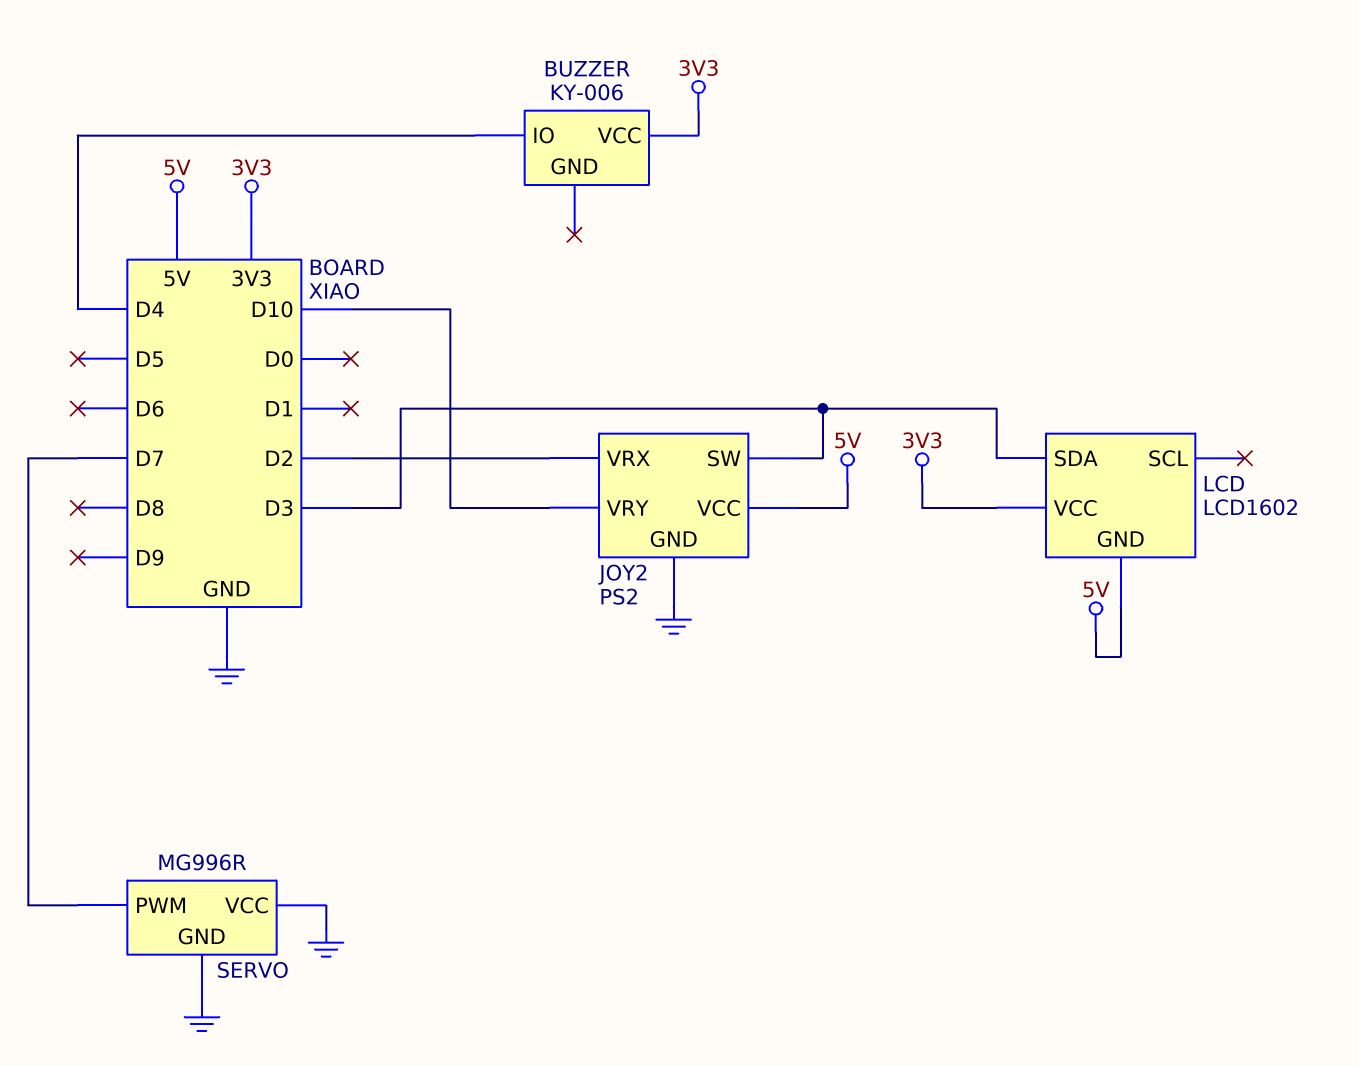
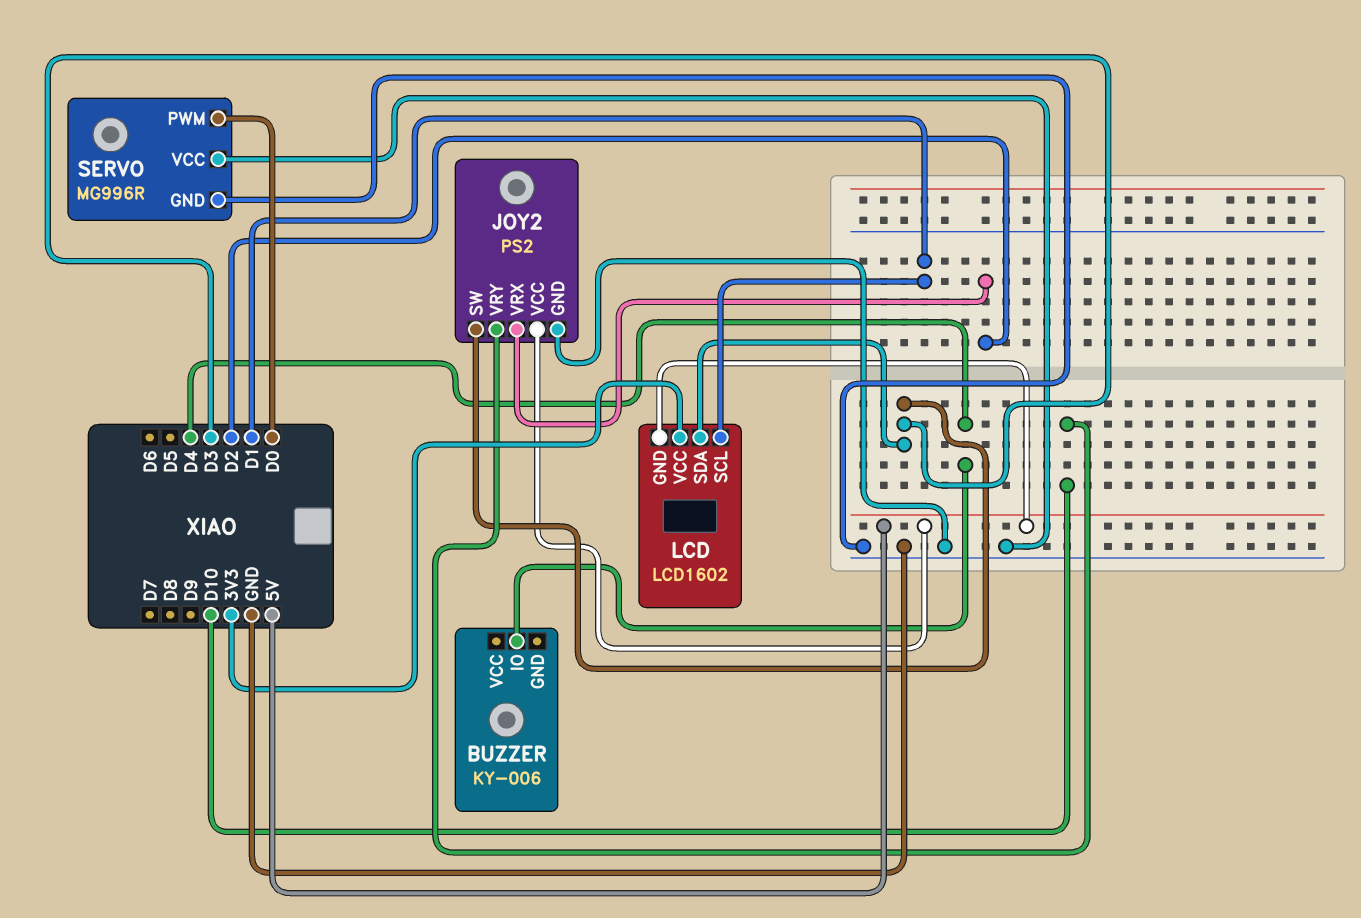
BUZZER pin VCC: 3V3 -> none
LCD pin SCL: none -> D1
SERVO pin PWM: D7 -> D0

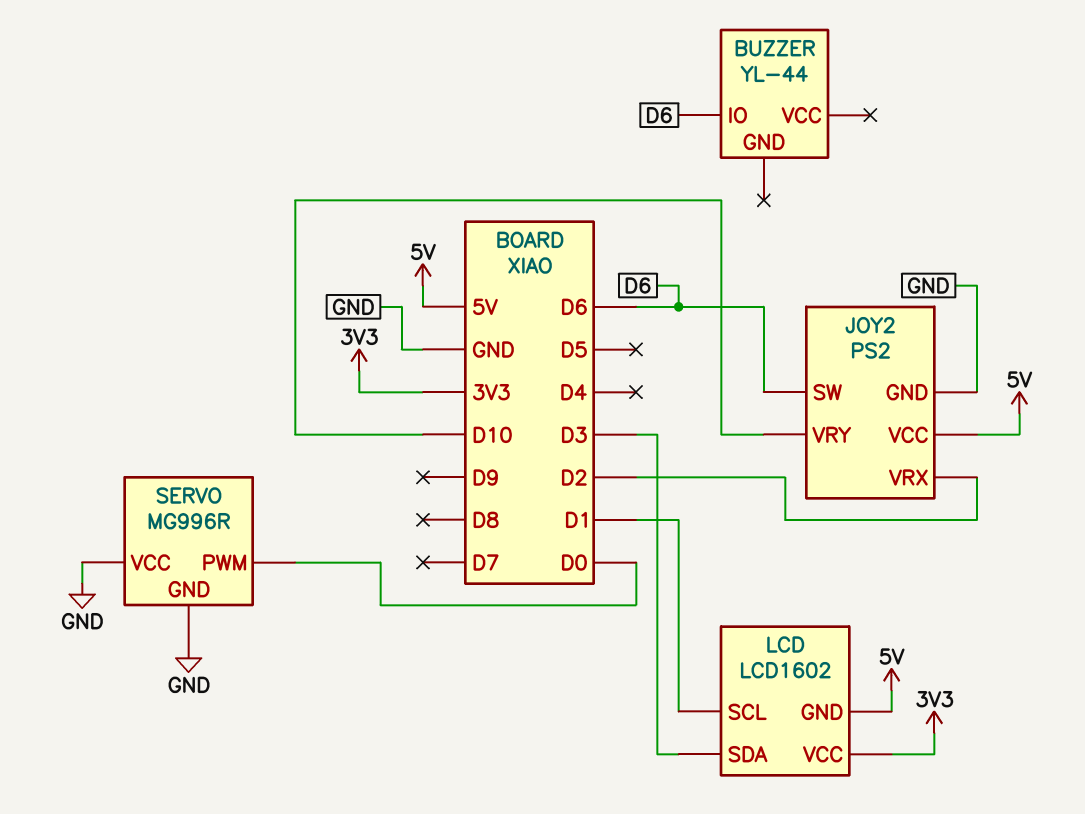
BUZZER: KY-006 -> YL-44
BUZZER pin IO: D4 -> D6
JOY2 pin SW: D3 -> D6

